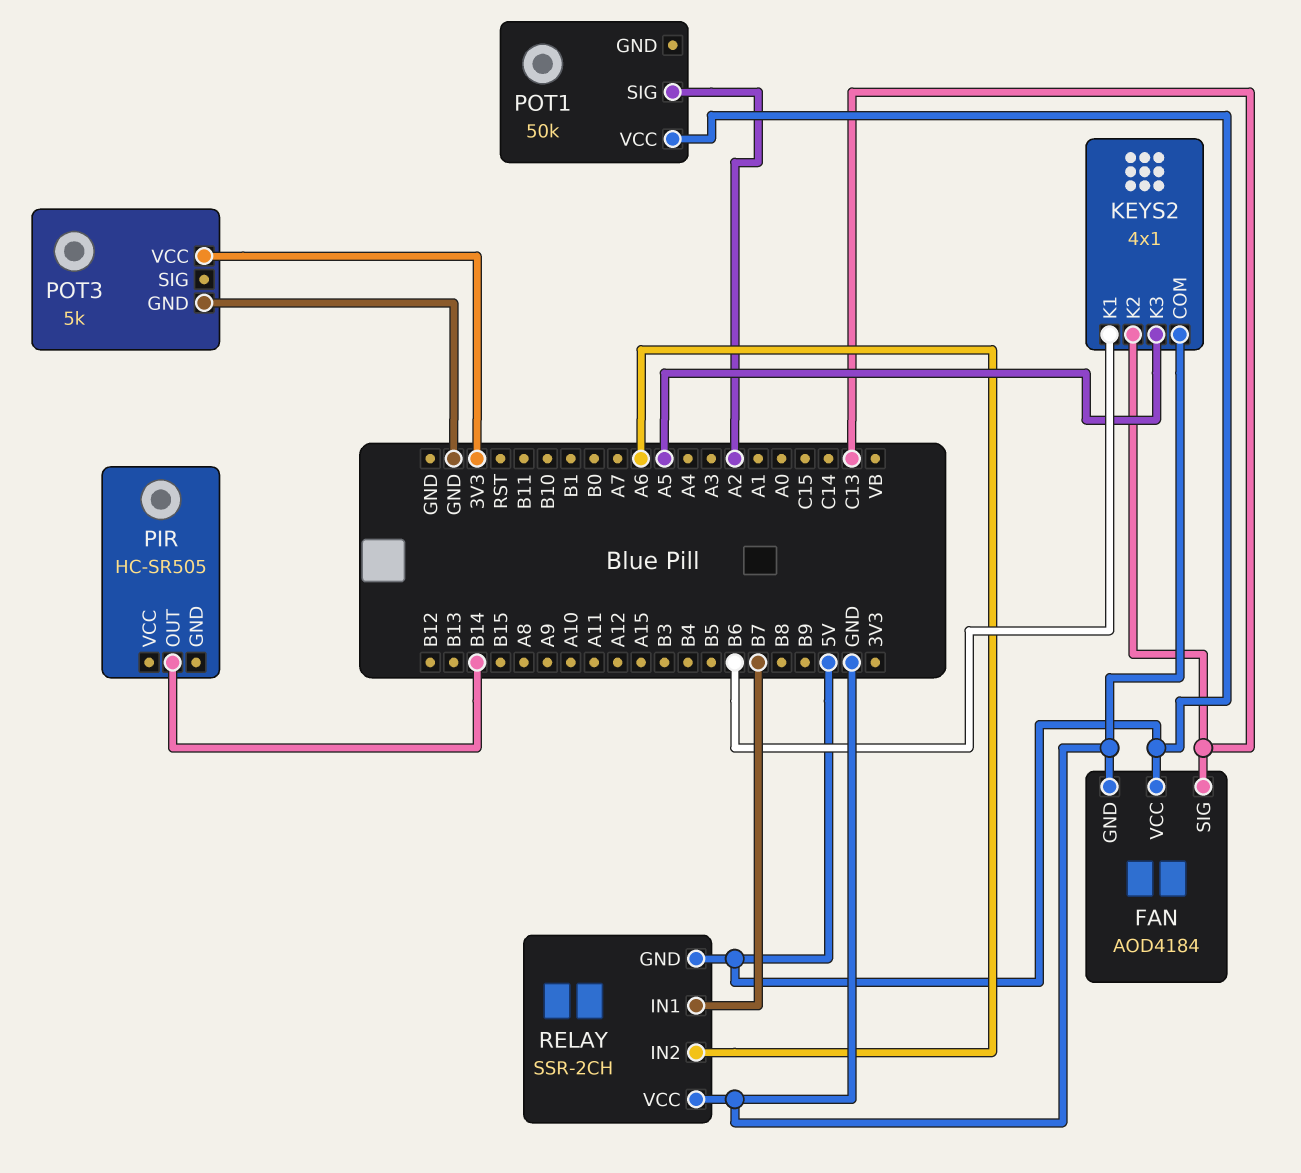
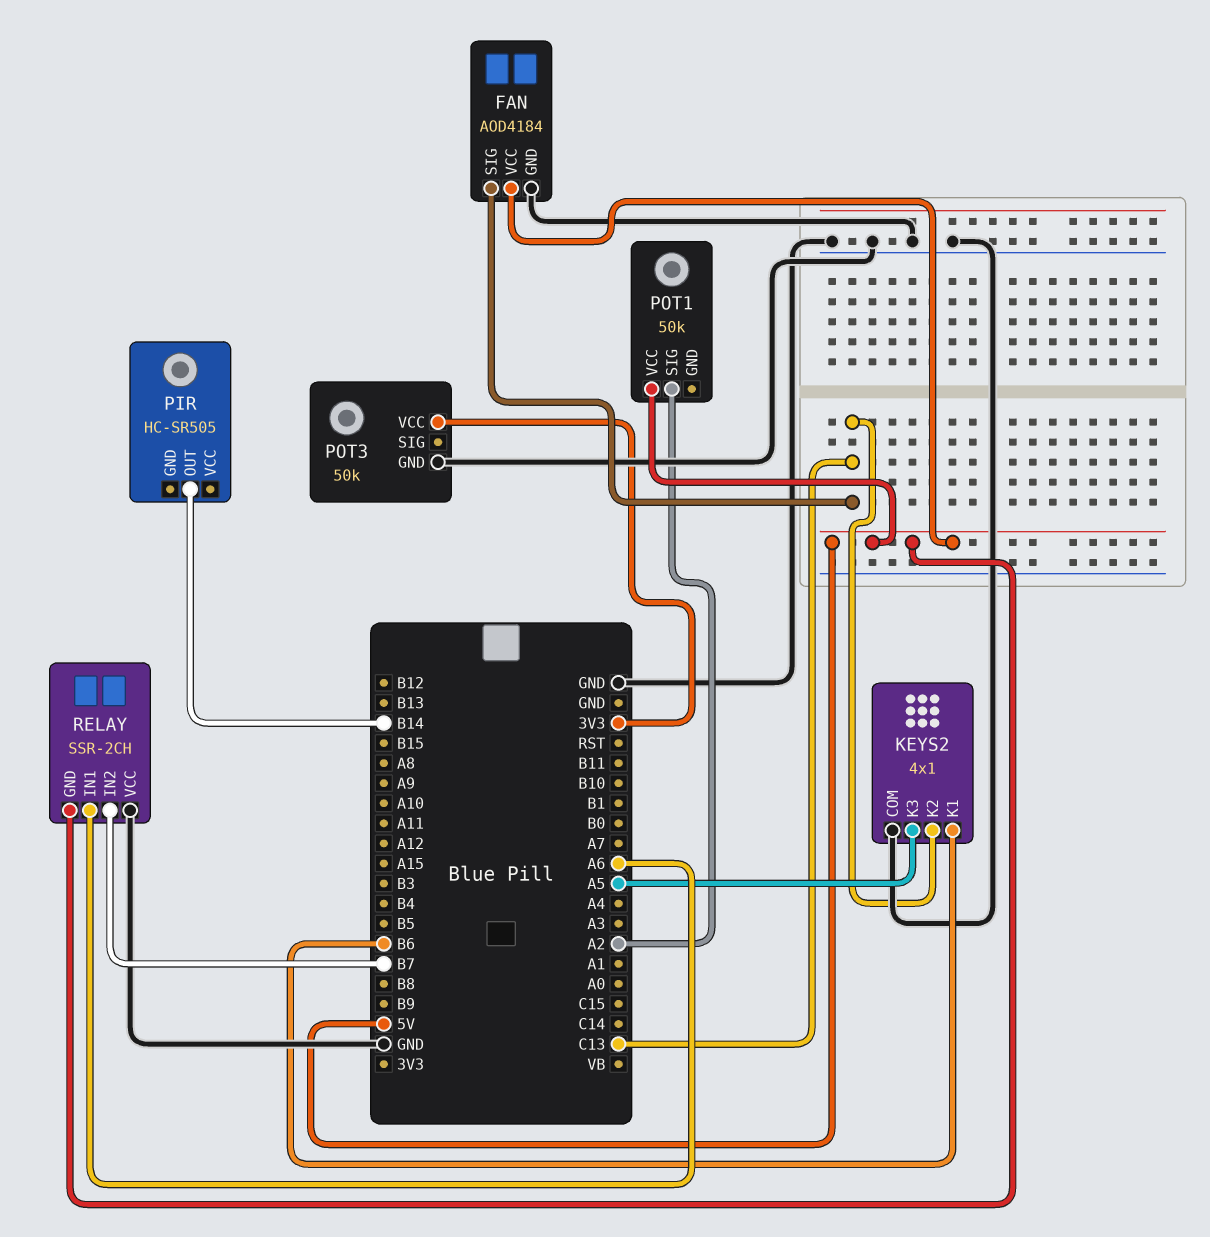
POT3: 5k -> 50k
RELAY pin IN1: B7 -> A6
RELAY pin IN2: A6 -> B7

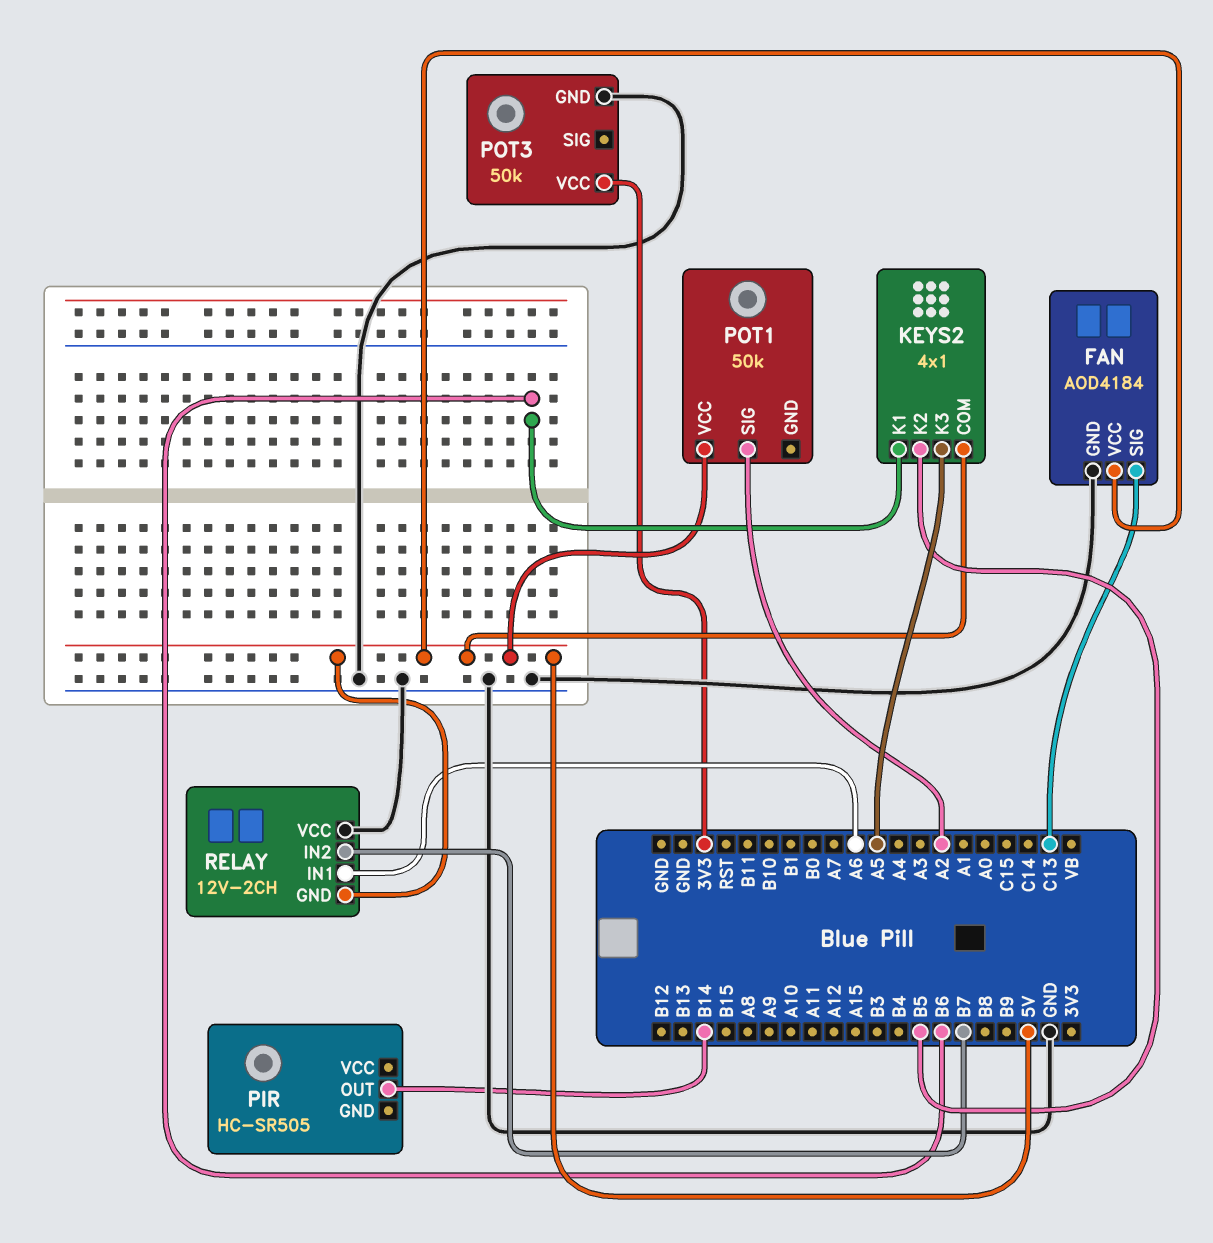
KEYS2 pin COM: GND -> 5V
KEYS2 pin K2: C13 -> B5
RELAY: SSR-2CH -> 12V-2CH

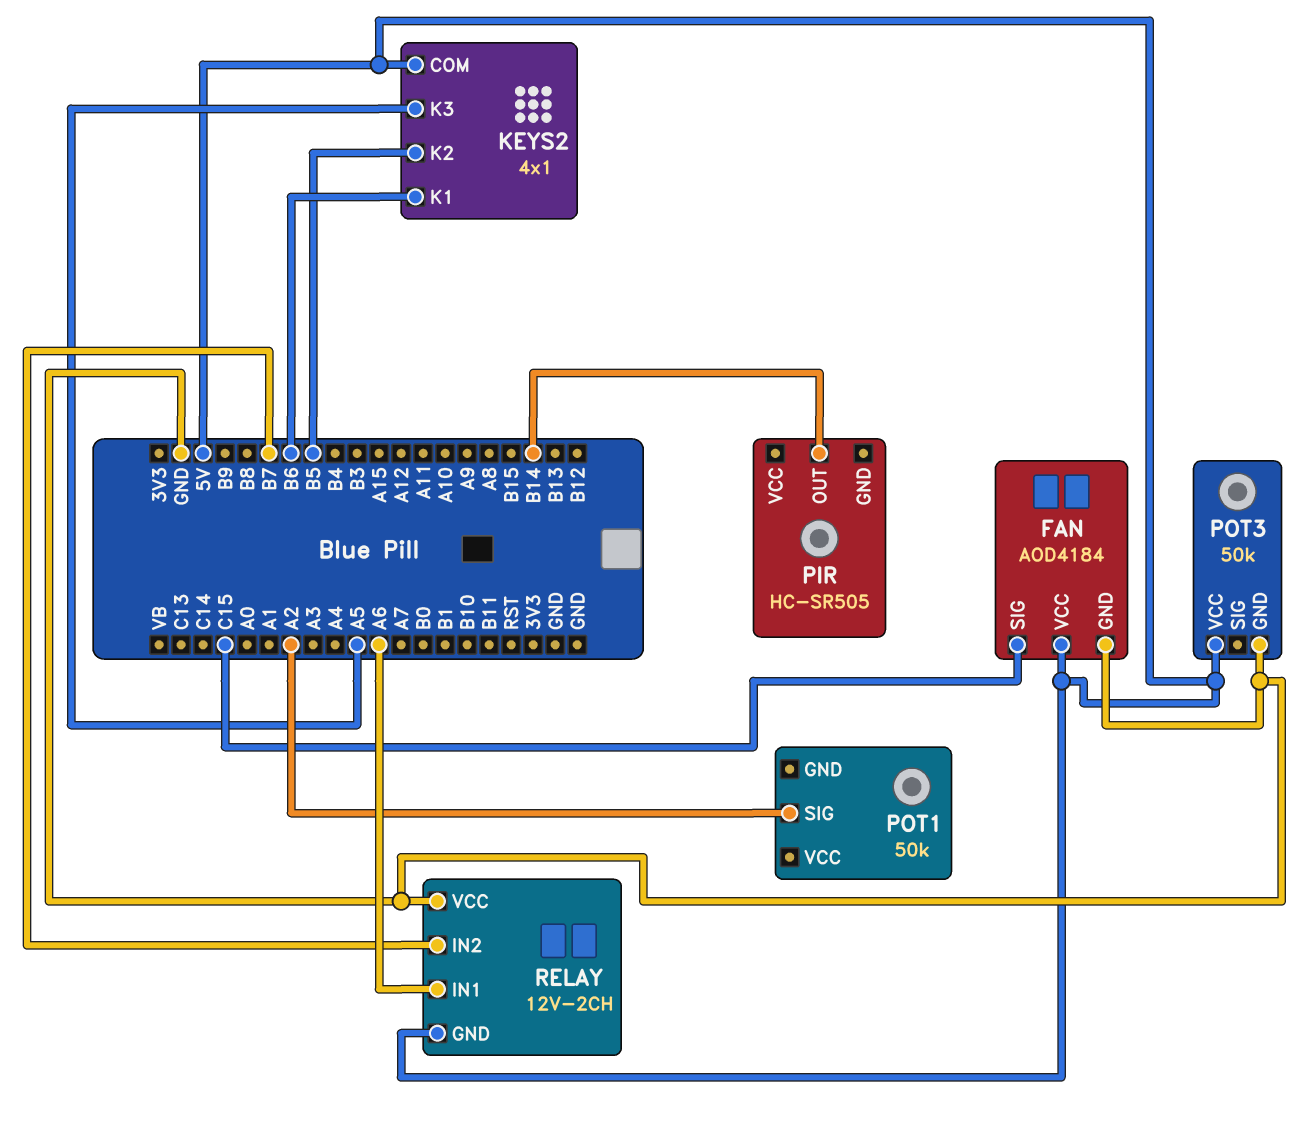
FAN pin SIG: C13 -> C15
POT1 pin VCC: 5V -> none
POT3 pin VCC: 3V3 -> 5V

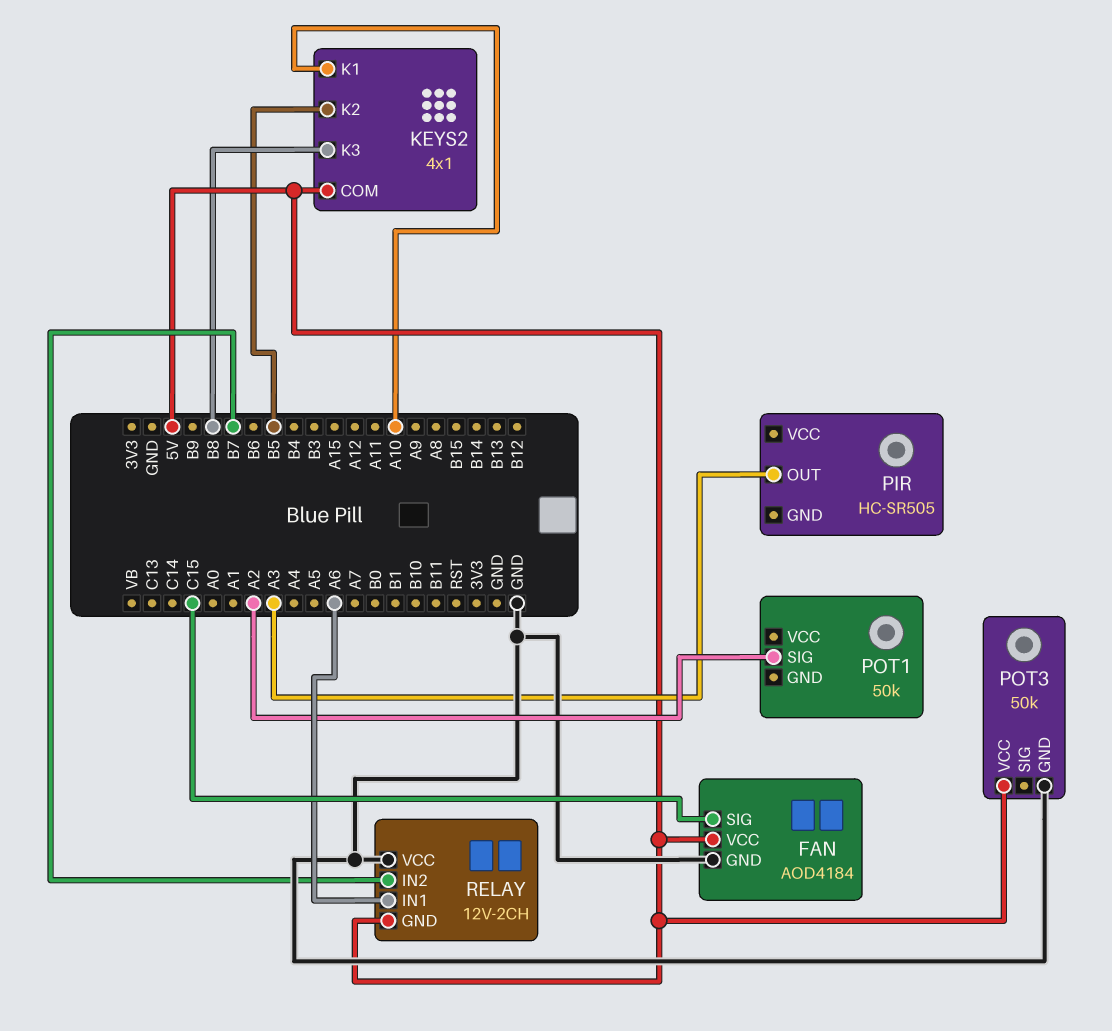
KEYS2 pin K1: B6 -> A10
KEYS2 pin K3: A5 -> B8
PIR pin OUT: B14 -> A3

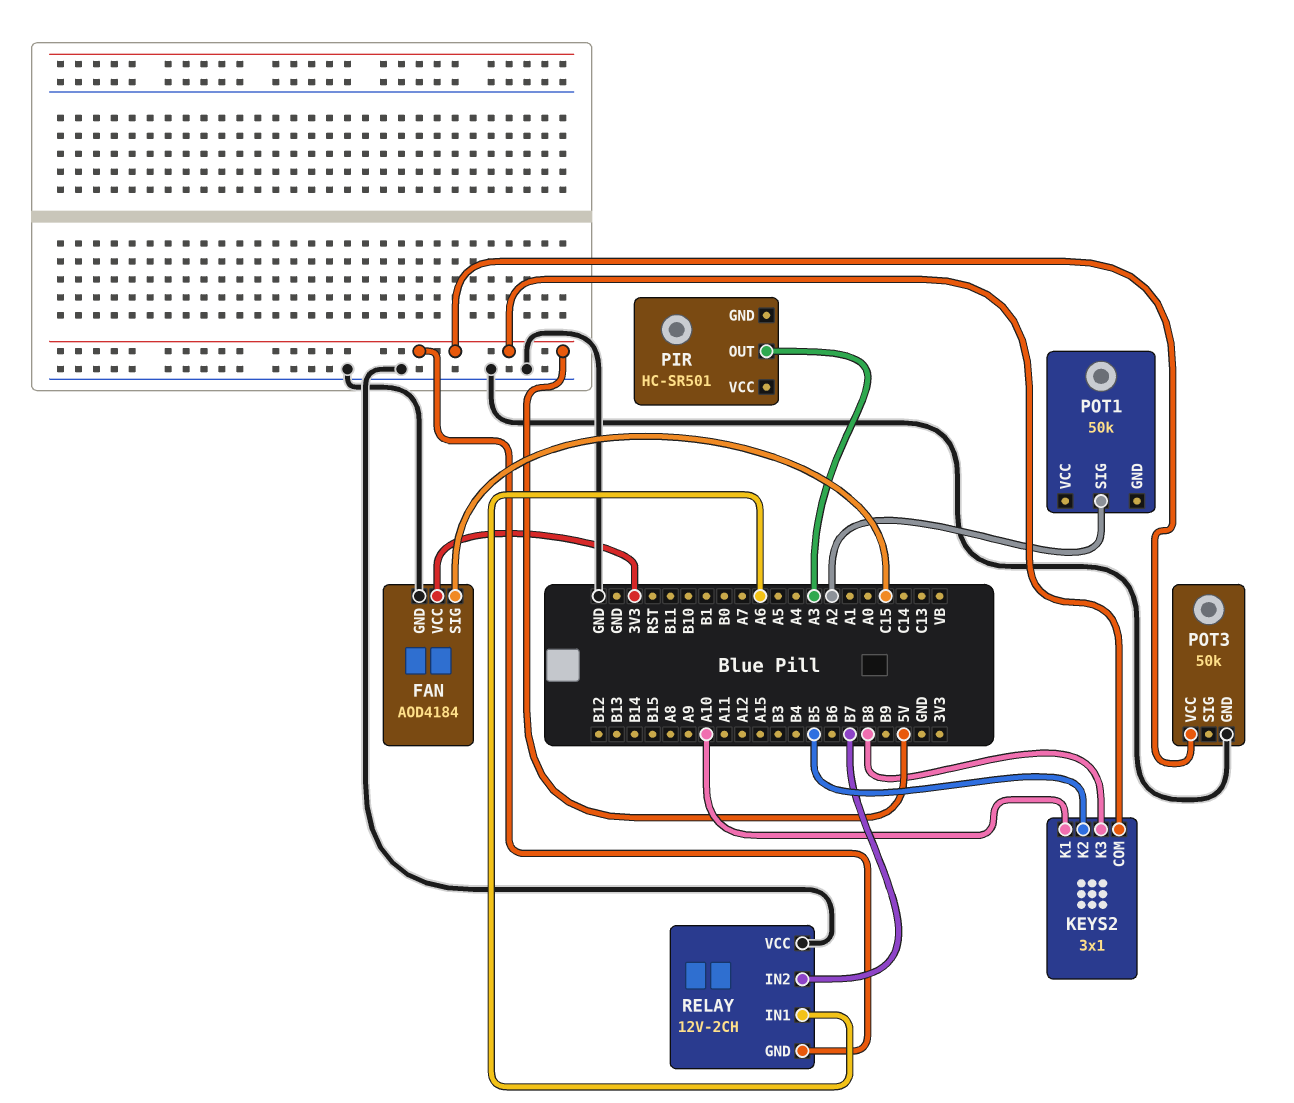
FAN pin VCC: 5V -> 3V3
KEYS2: 4x1 -> 3x1
PIR: HC-SR505 -> HC-SR501

